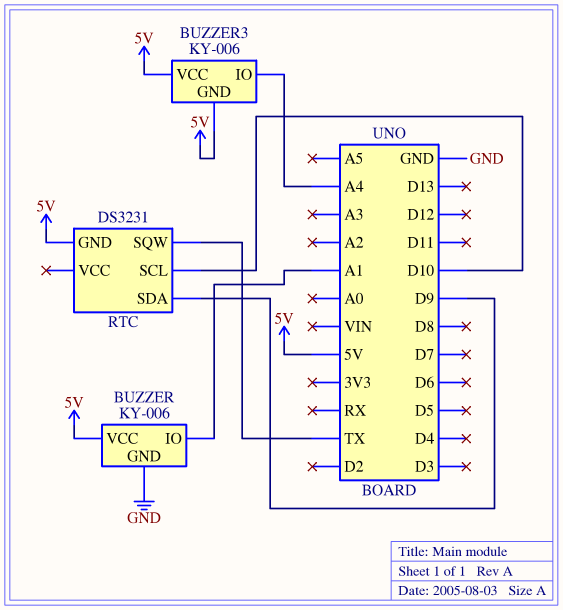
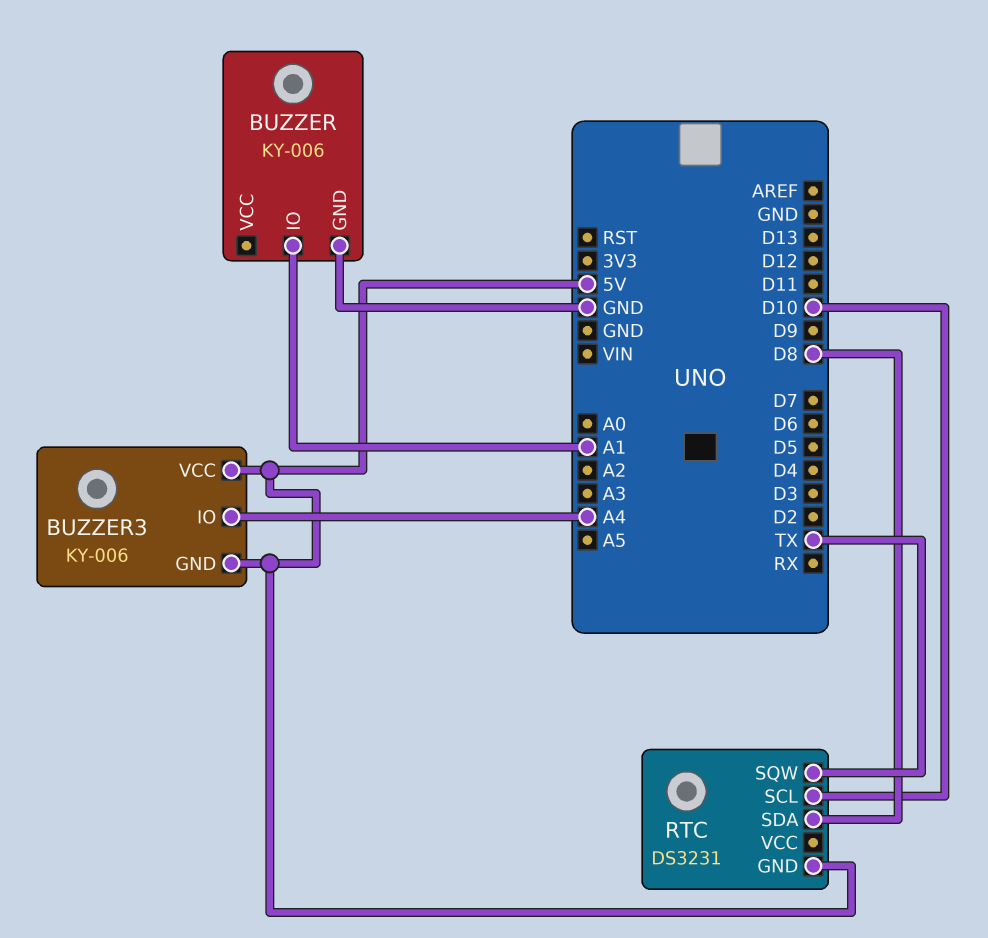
BUZZER pin VCC: 5V -> none
RTC pin SDA: D9 -> D8

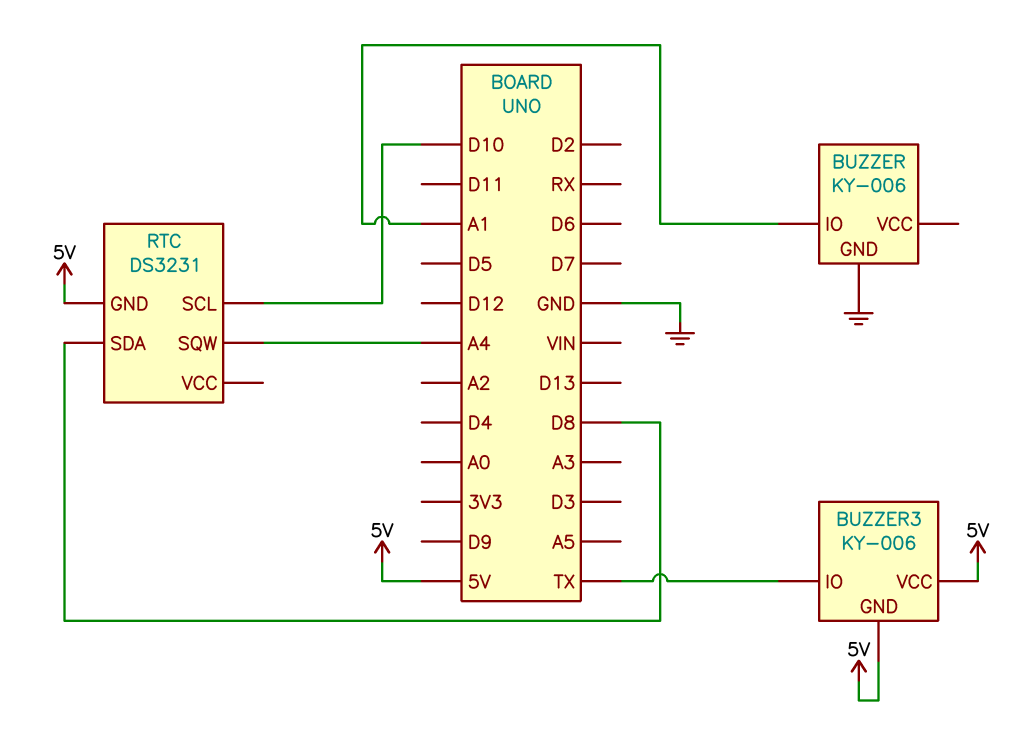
BUZZER3 pin IO: A4 -> TX
RTC pin SQW: TX -> A4

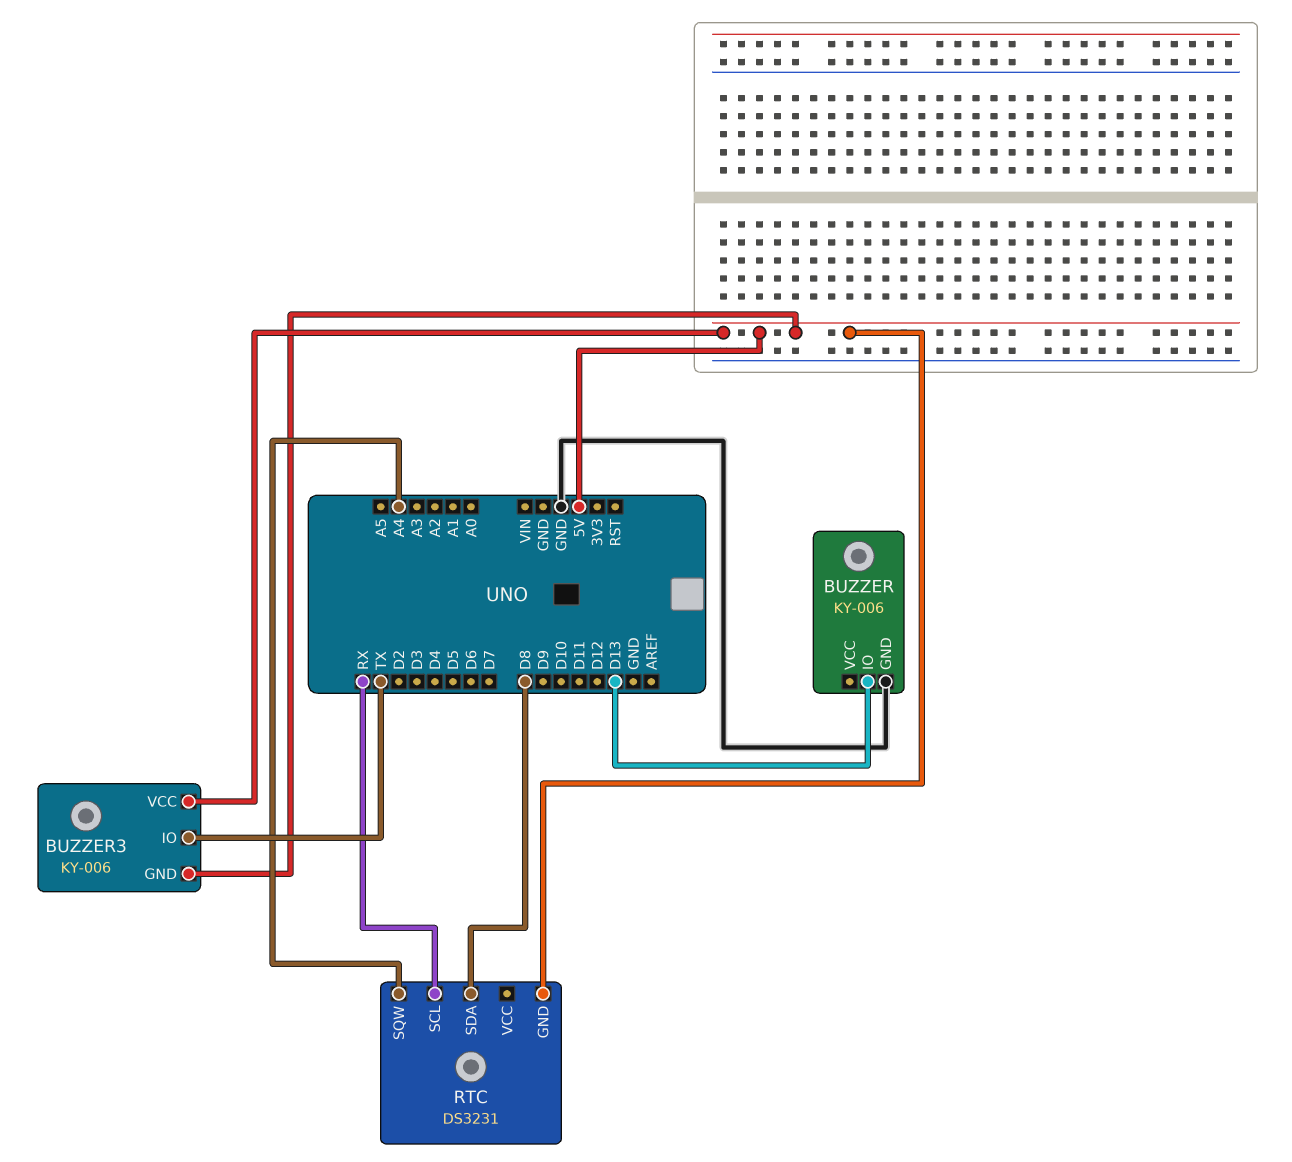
BUZZER pin IO: A1 -> D13
RTC pin SCL: D10 -> RX

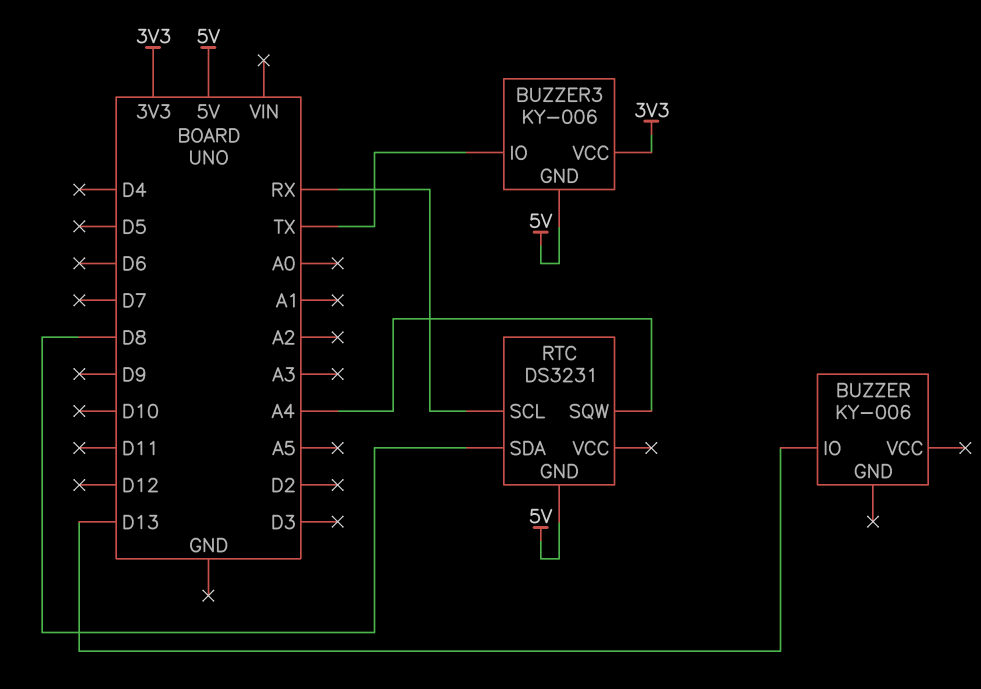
BUZZER pin GND: GND -> none
BUZZER3 pin VCC: 5V -> 3V3

